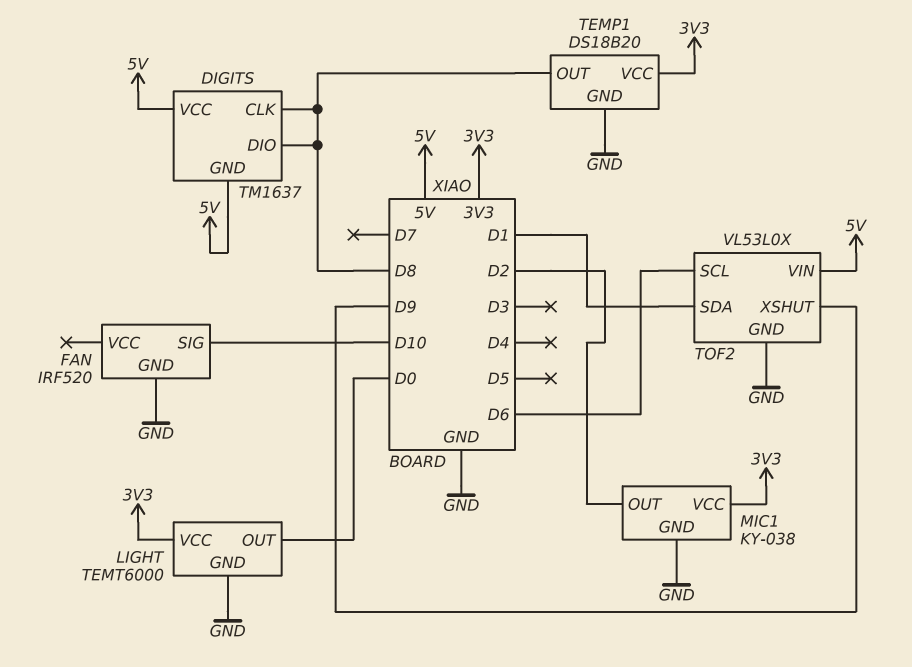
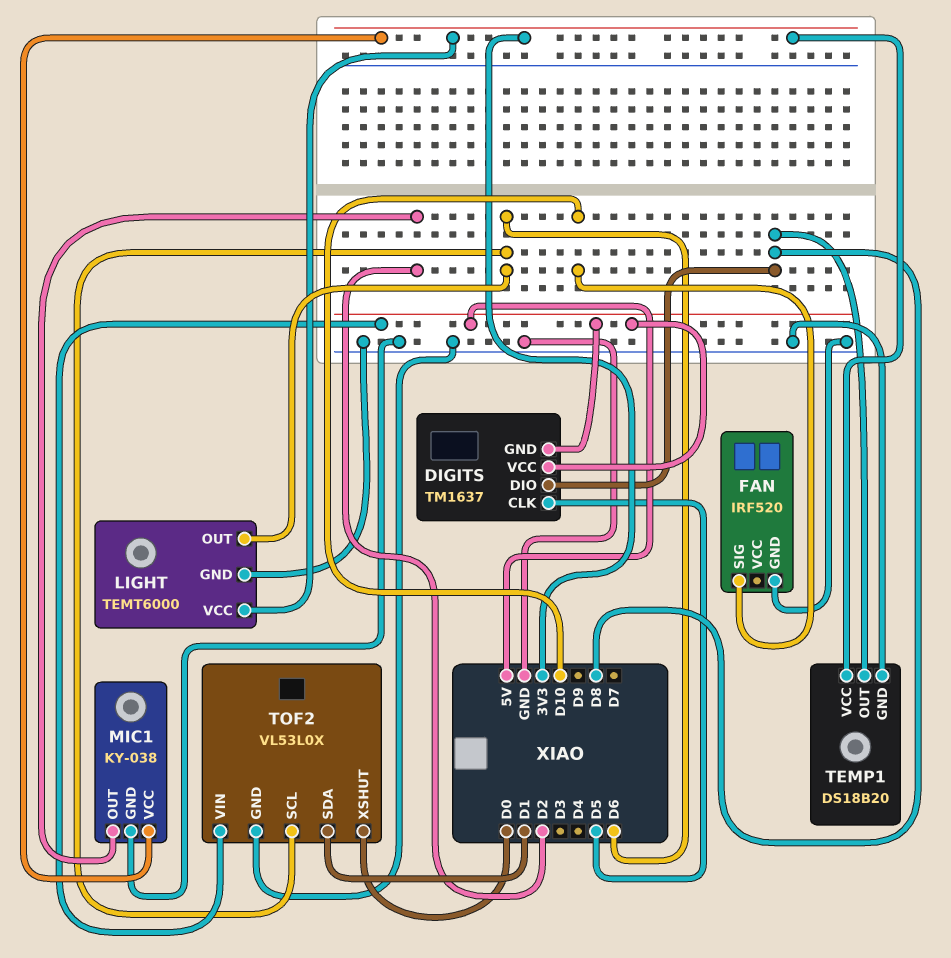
DIGITS pin CLK: D8 -> D5
LIGHT pin OUT: D0 -> D6
TOF2 pin XSHUT: D9 -> D0

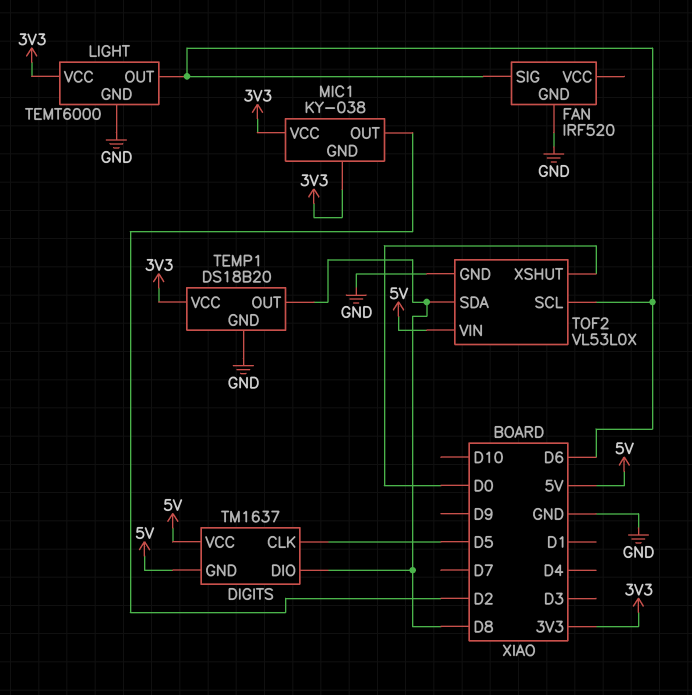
FAN pin SIG: D10 -> D6
MIC1 pin GND: GND -> 3V3
TOF2 pin SDA: D1 -> D8

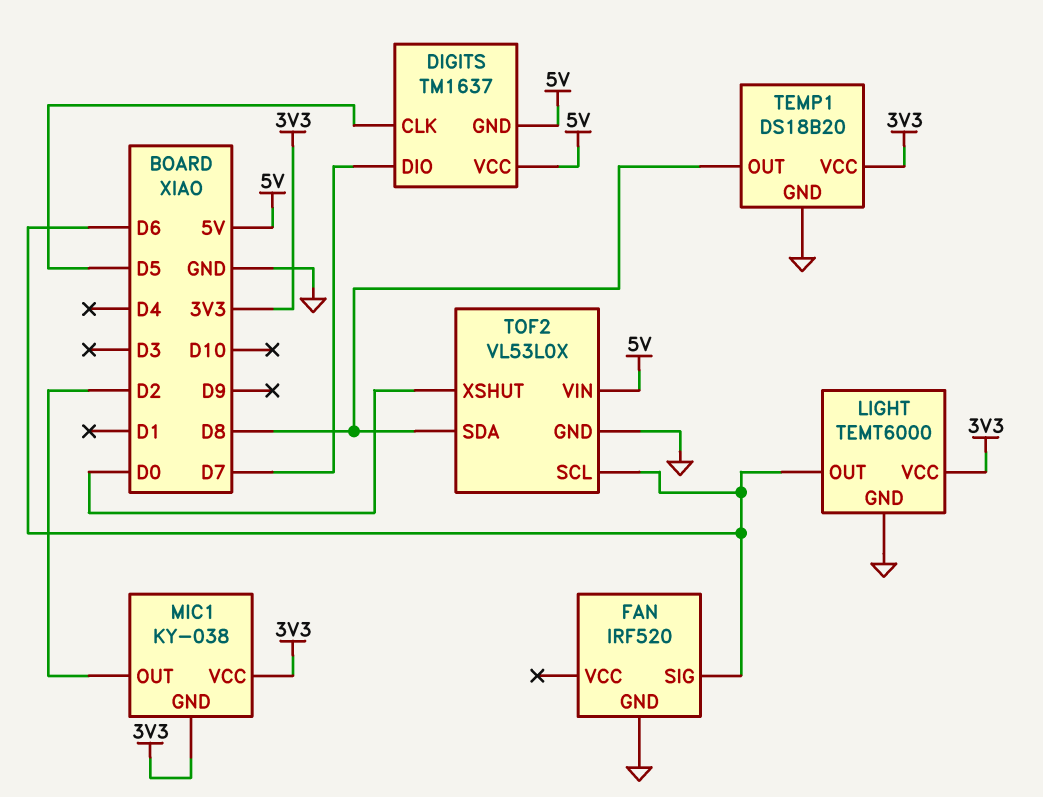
DIGITS pin DIO: D8 -> D7

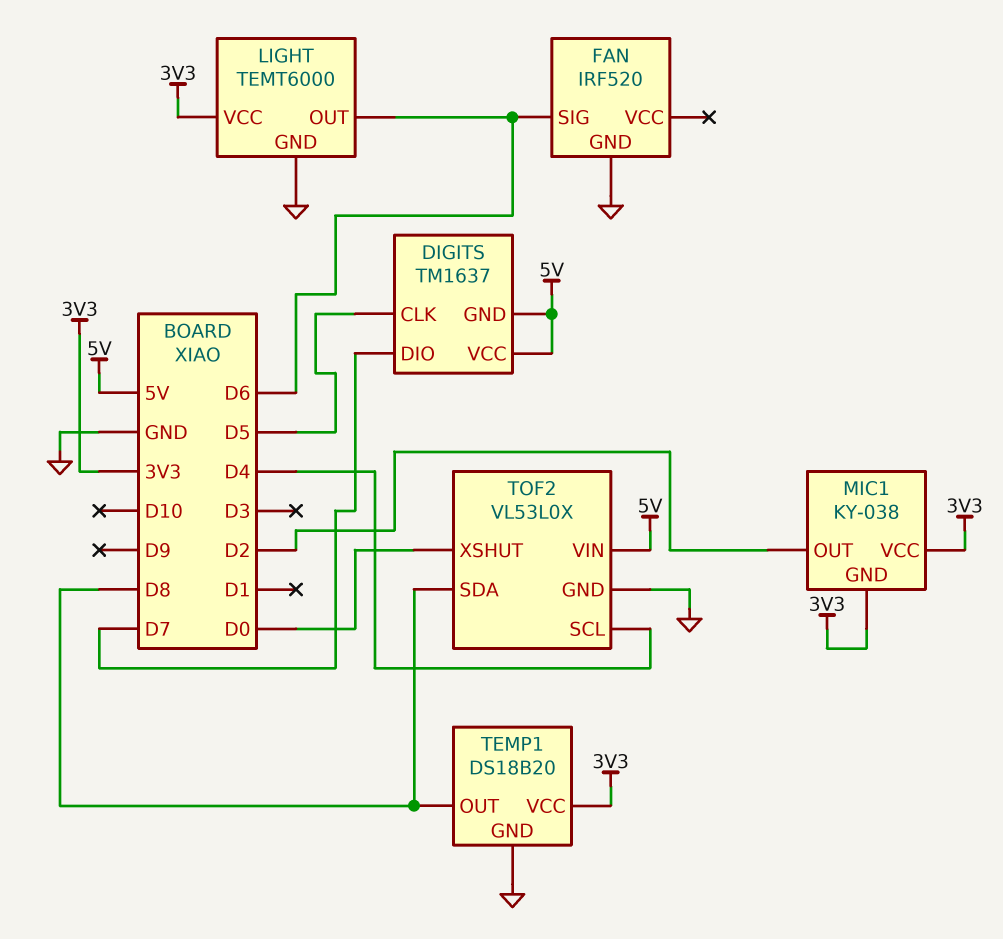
TOF2 pin SCL: D6 -> D4

